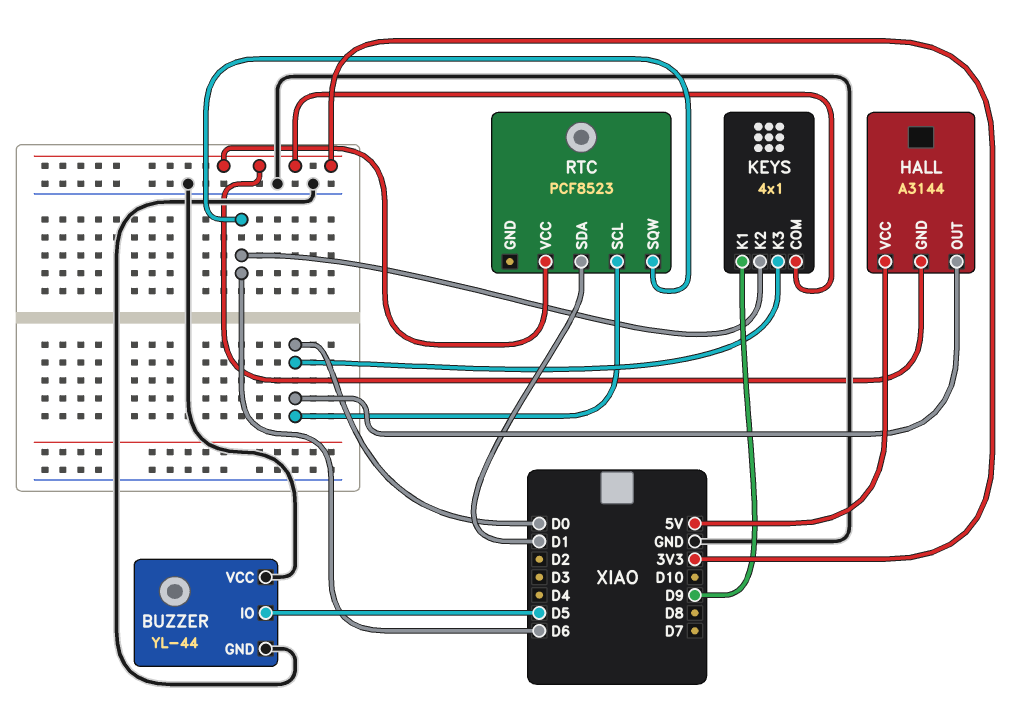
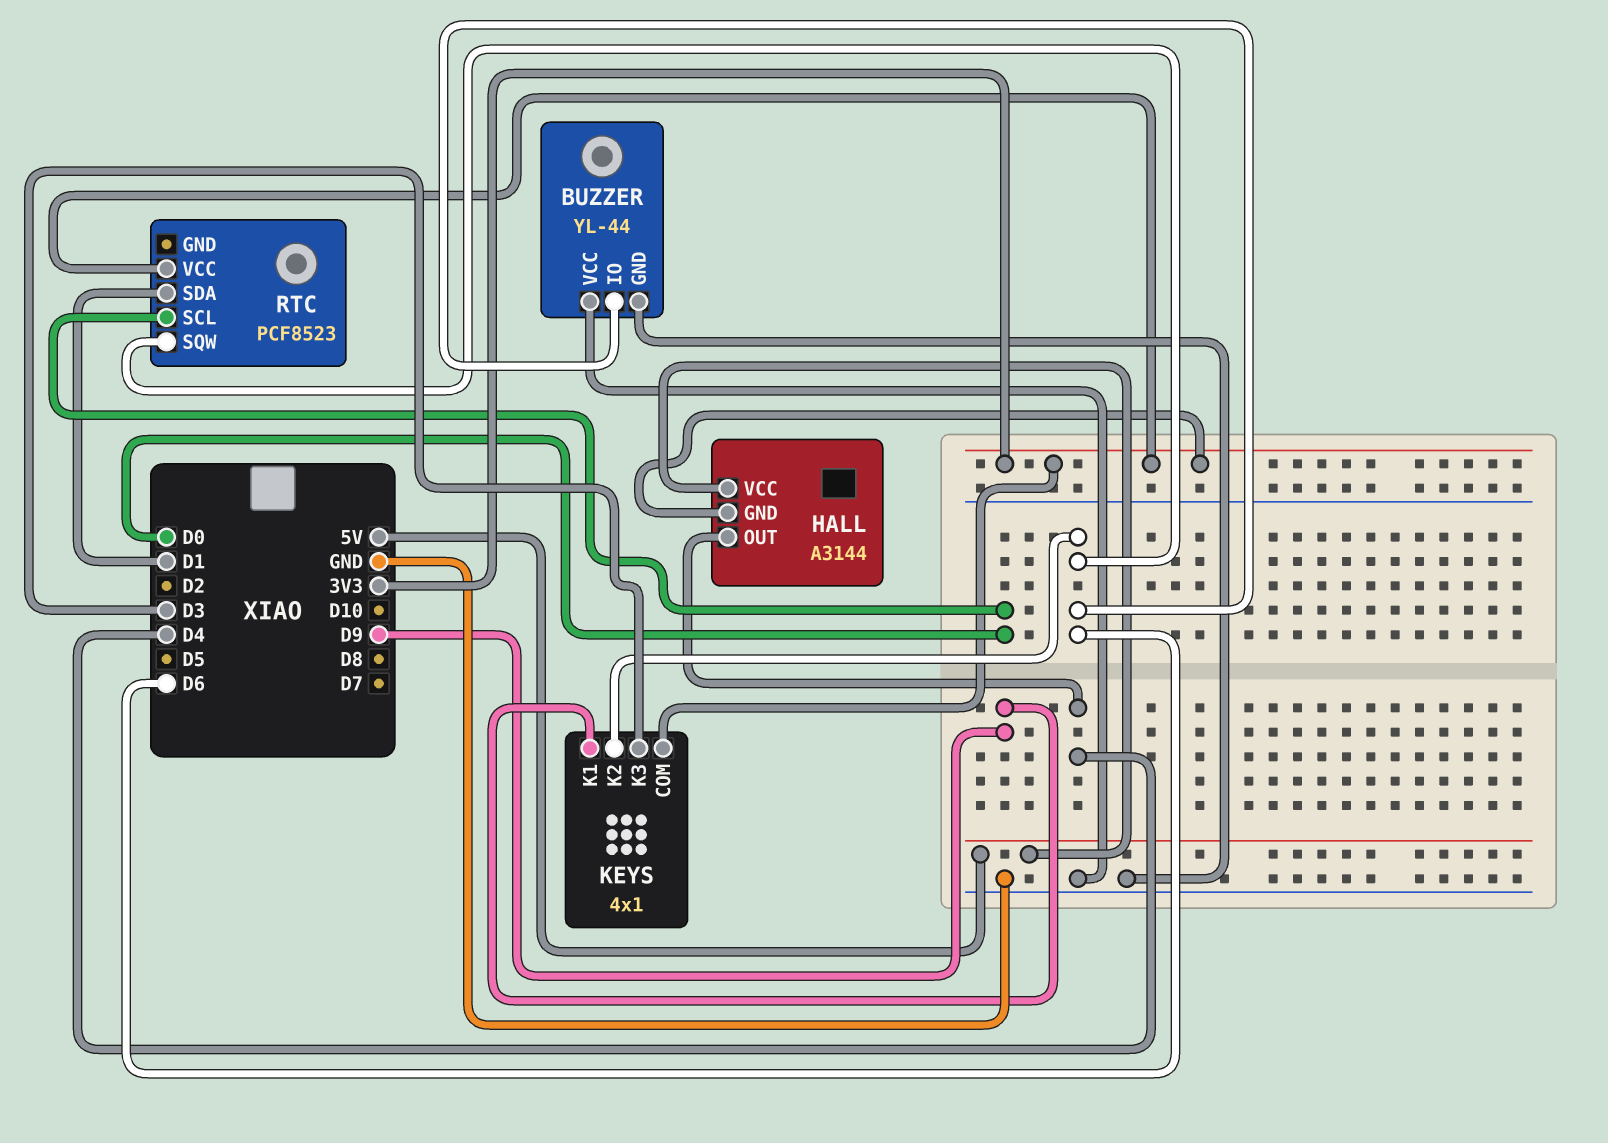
BUZZER pin IO: D5 -> D6
HALL pin OUT: D0 -> D4
KEYS pin K3: D0 -> D3

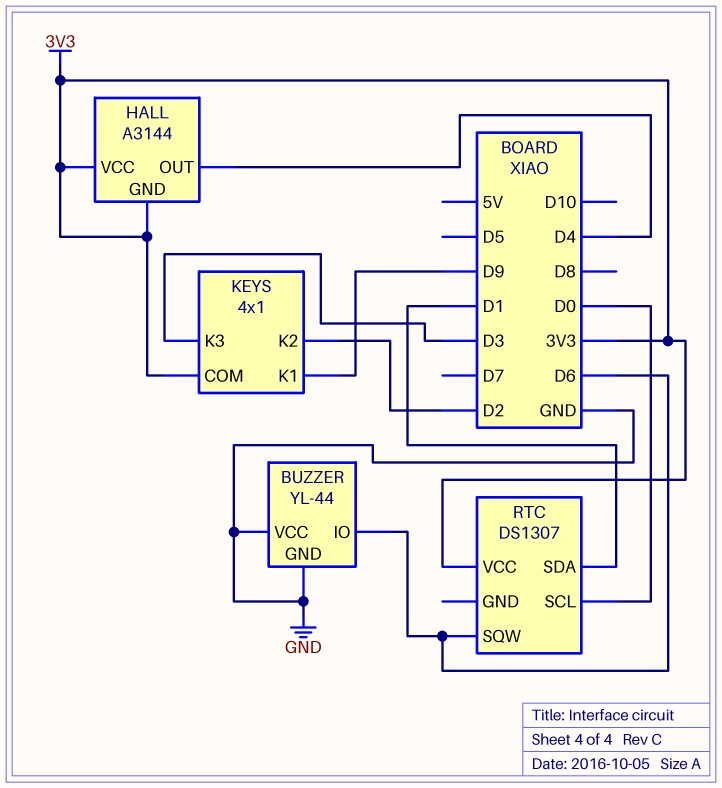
HALL pin VCC: 5V -> 3V3
KEYS pin K2: D6 -> D2
RTC: PCF8523 -> DS1307

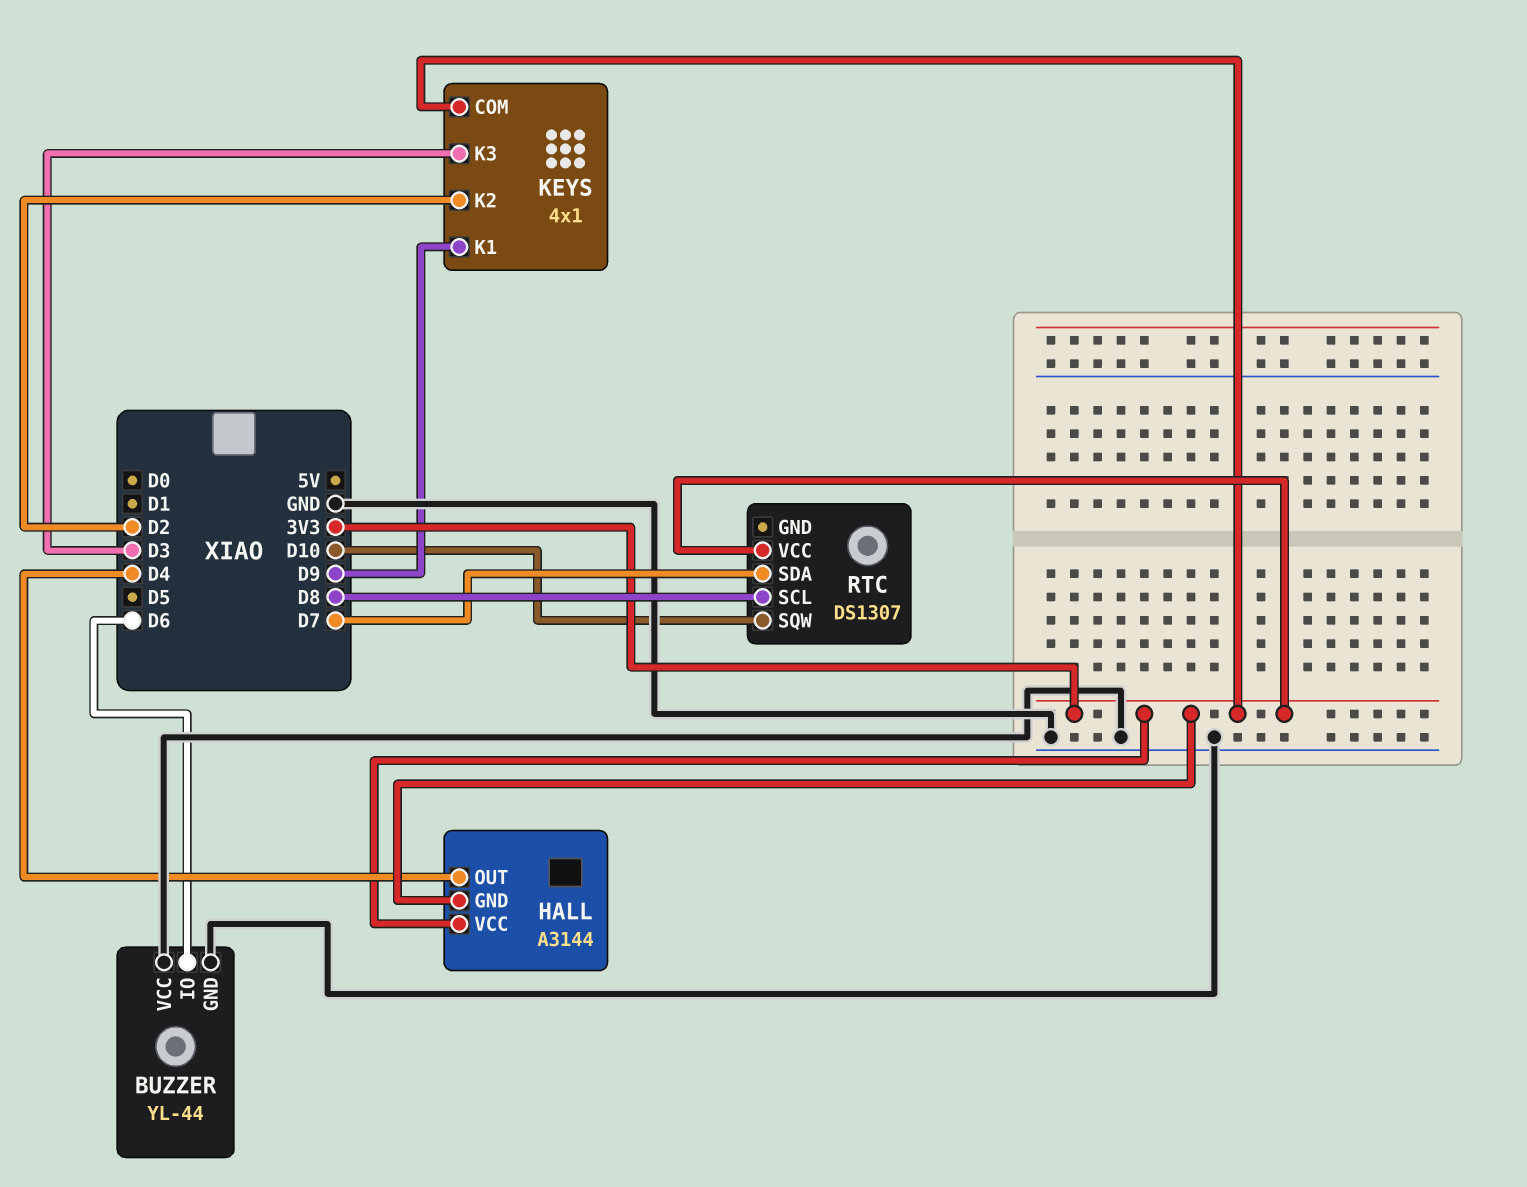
RTC pin SCL: D0 -> D8
RTC pin SDA: D1 -> D7
RTC pin SQW: D6 -> D10

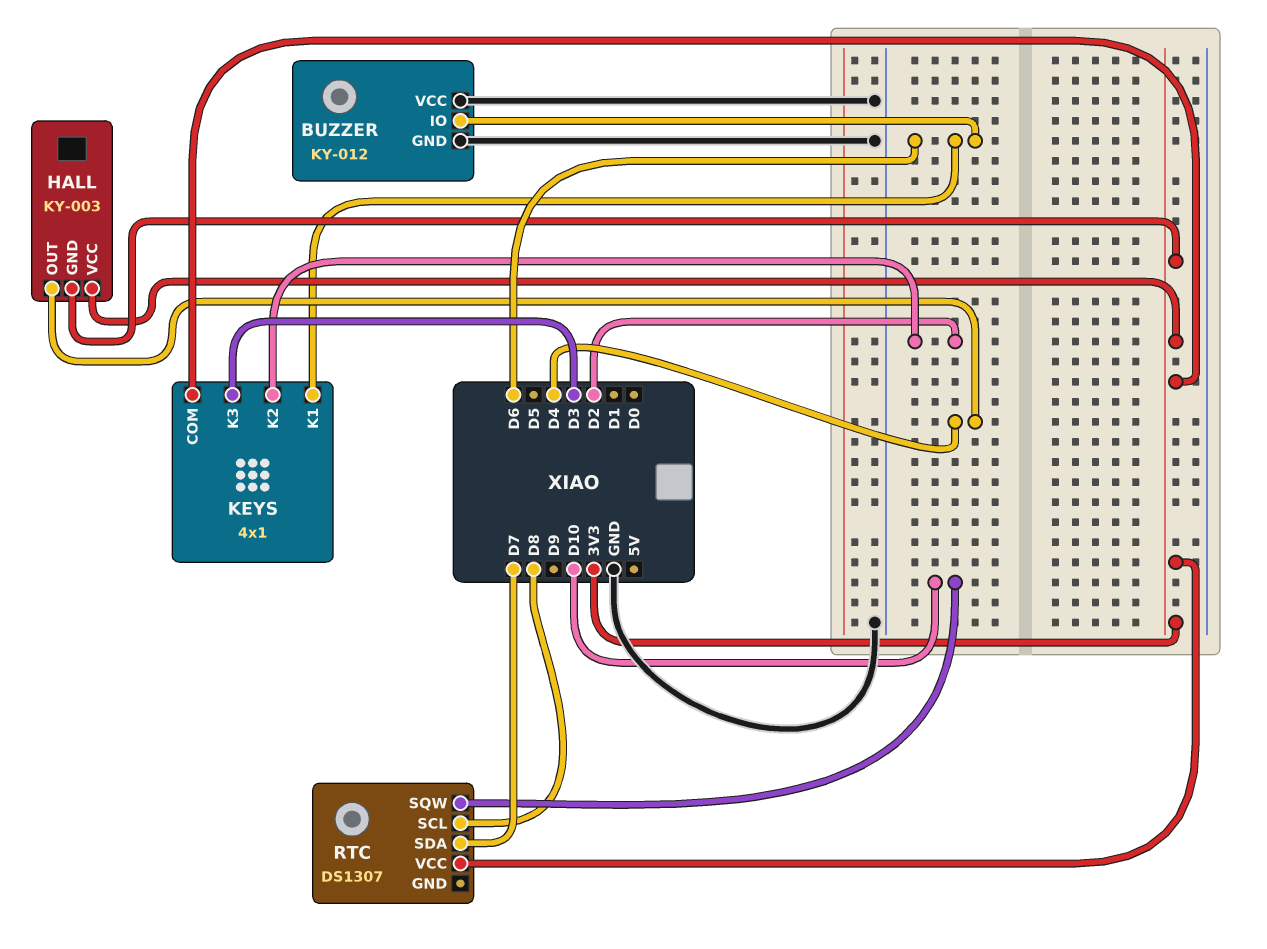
BUZZER: YL-44 -> KY-012
HALL: A3144 -> KY-003
KEYS pin K1: D9 -> D6

